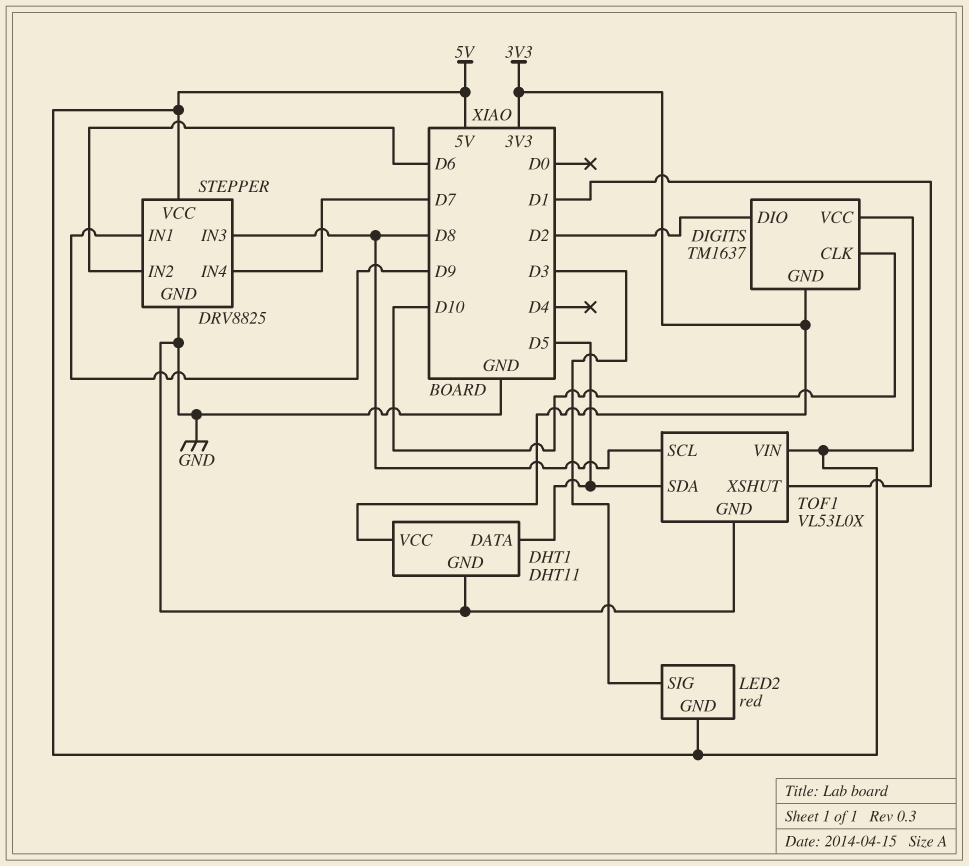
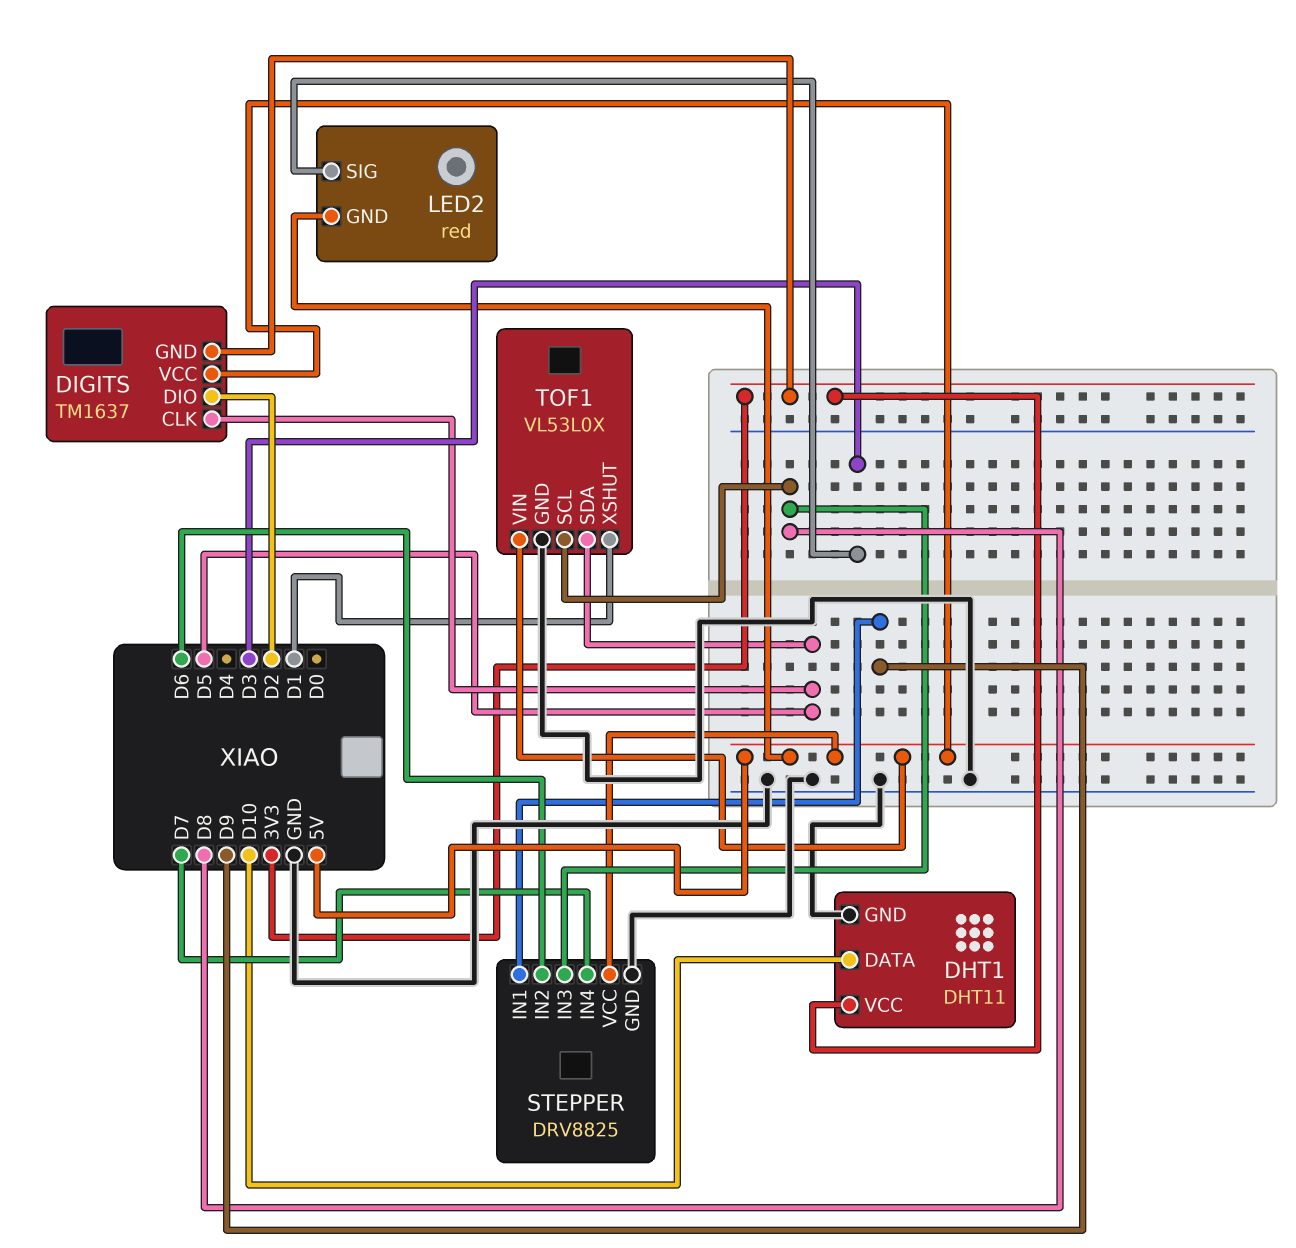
DHT1 pin DATA: D5 -> D10
DIGITS pin CLK: D10 -> D5

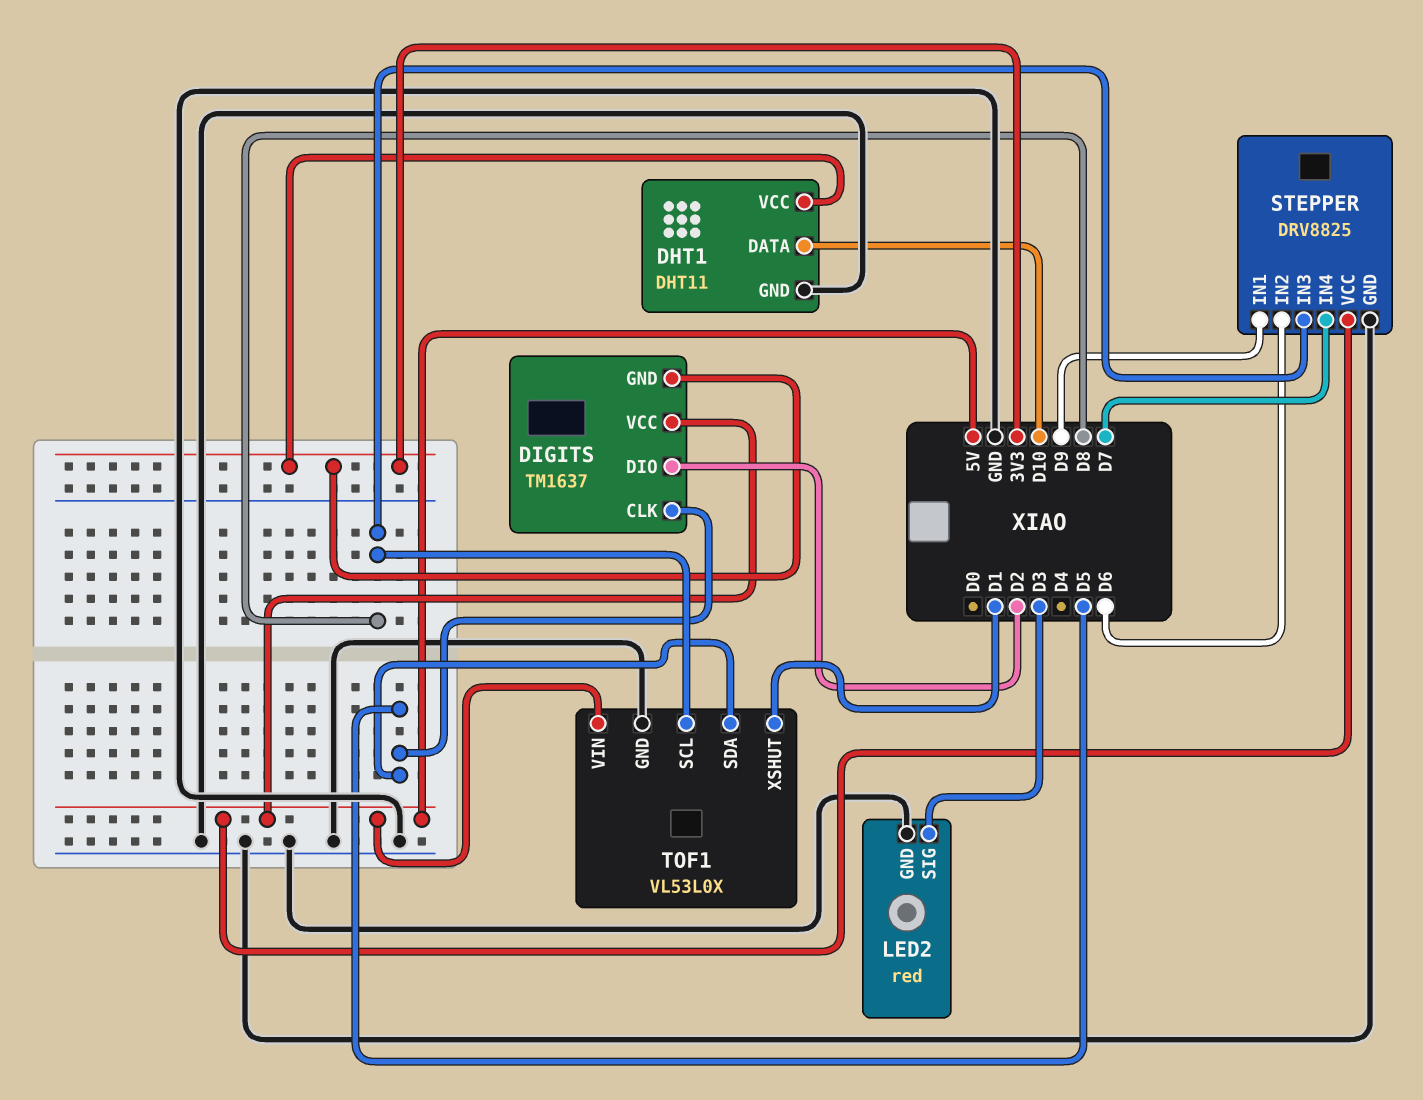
LED2 pin GND: 5V -> GND

